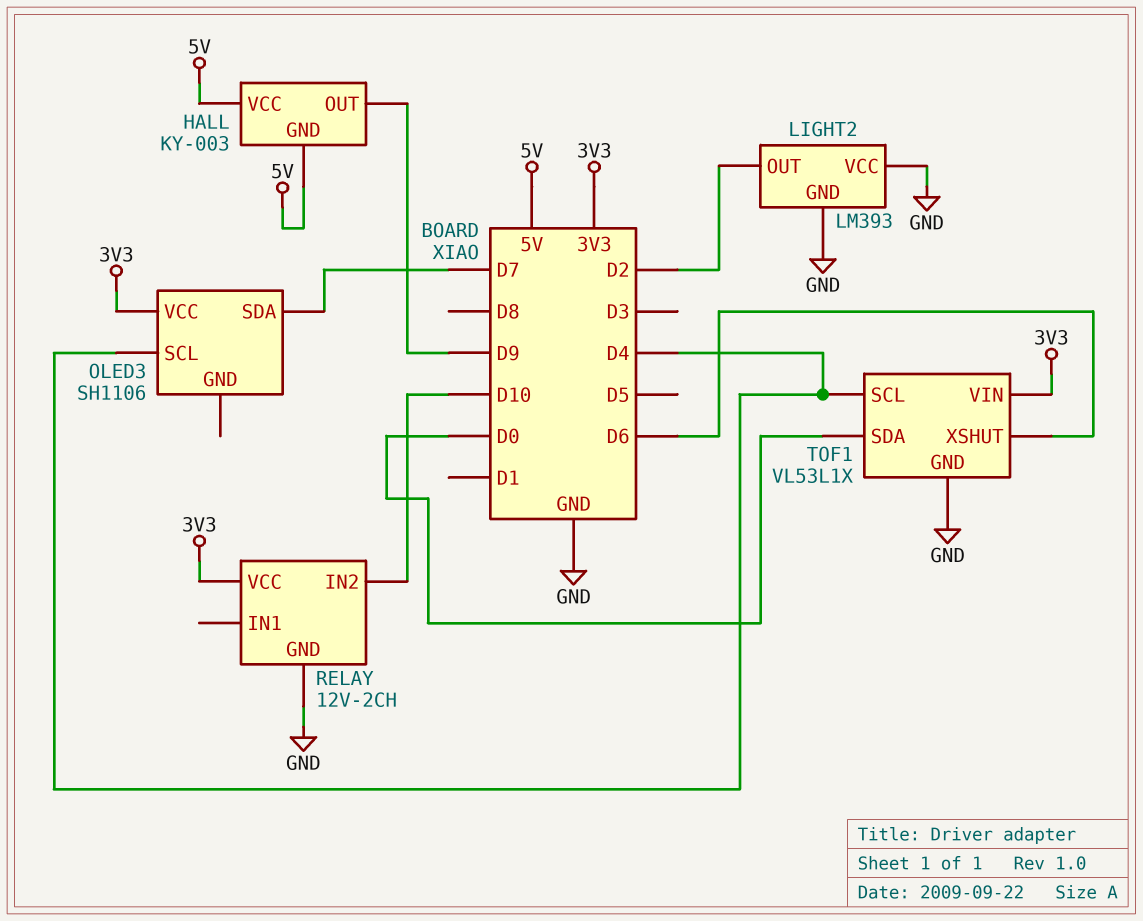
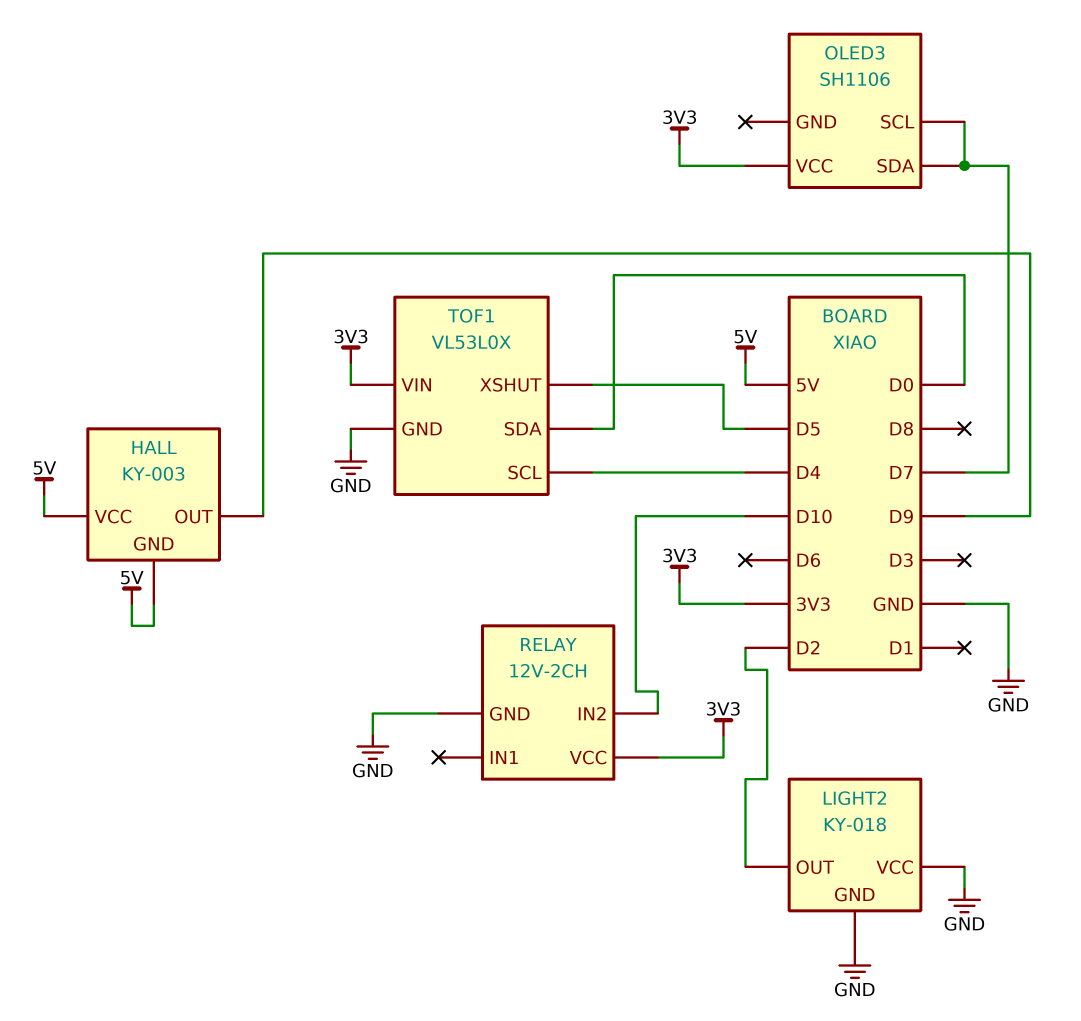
LIGHT2: LM393 -> KY-018
OLED3 pin SCL: D4 -> D7
TOF1: VL53L1X -> VL53L0X
TOF1 pin XSHUT: D6 -> D5

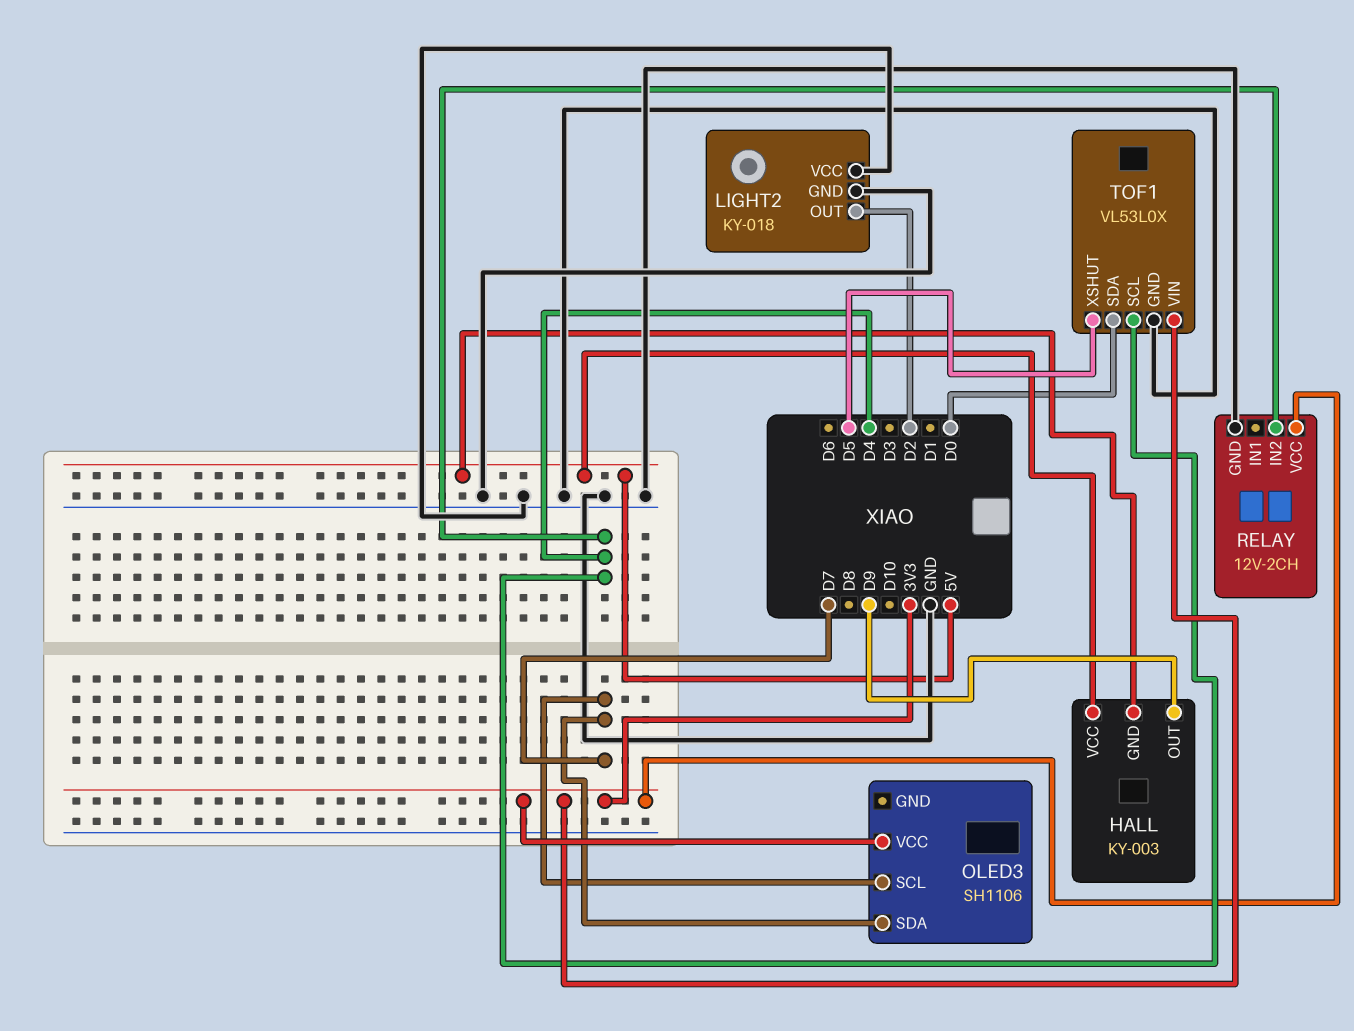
RELAY pin IN2: D10 -> D4

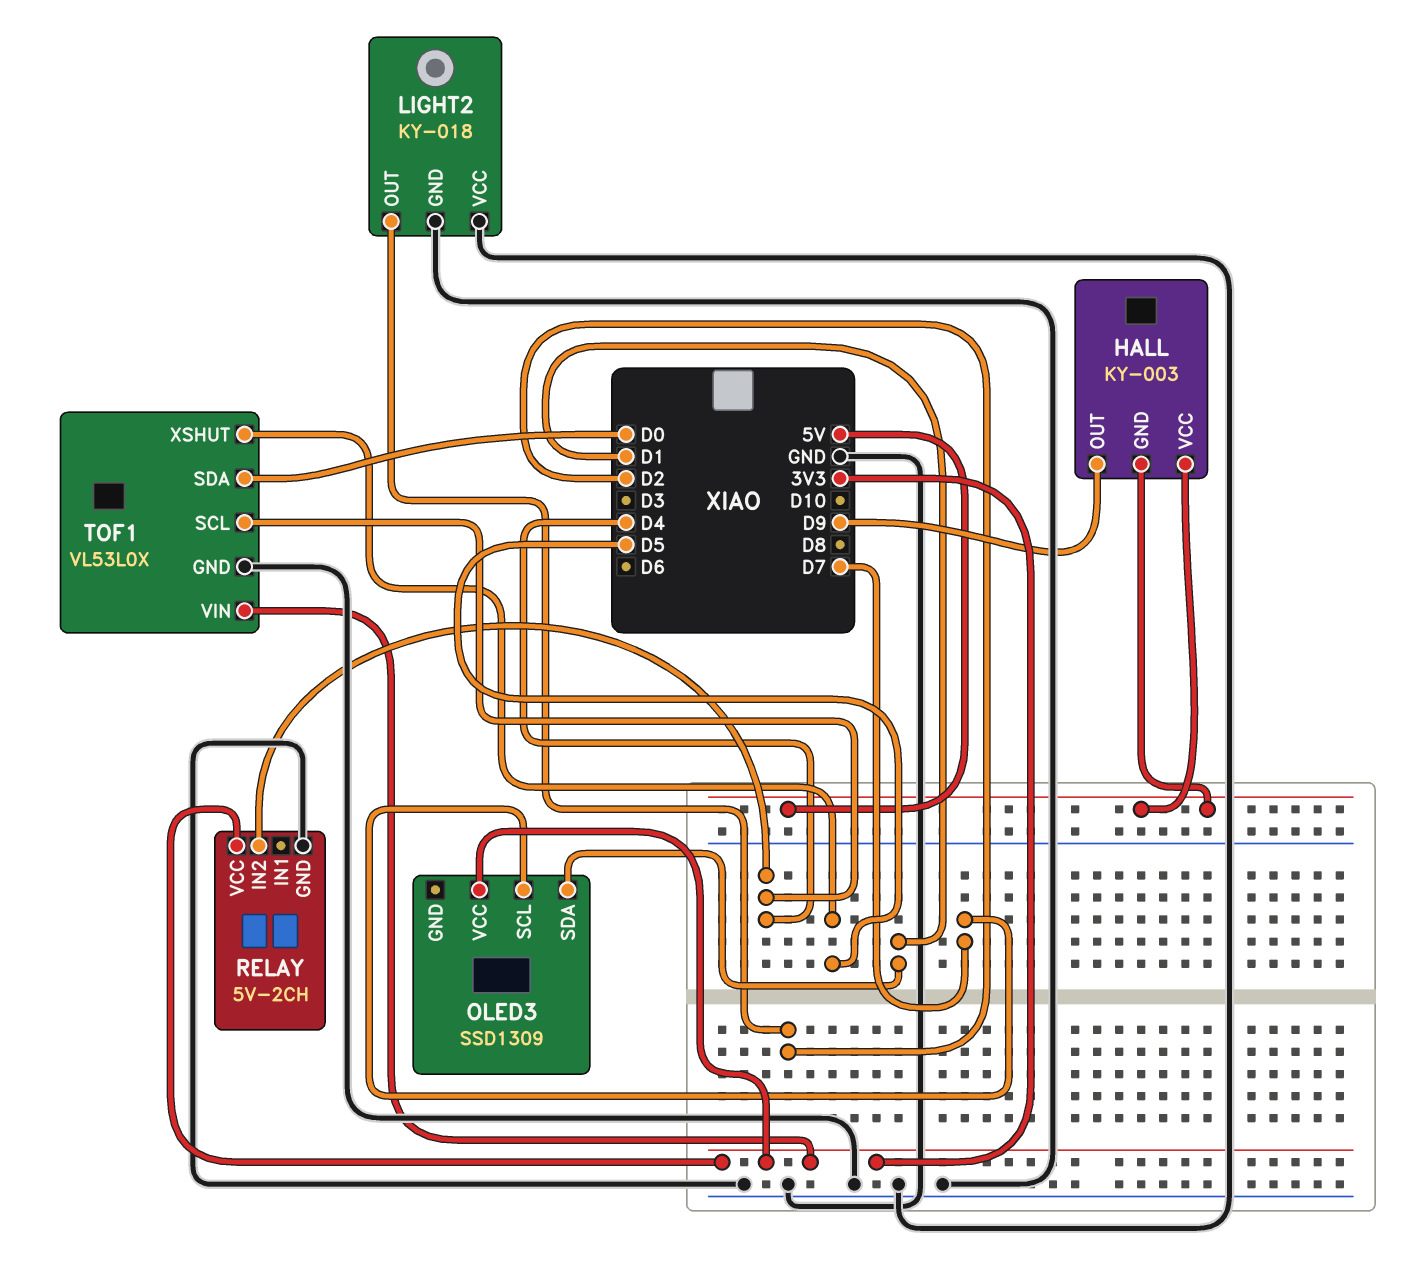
OLED3: SH1106 -> SSD1309
OLED3 pin SDA: D7 -> D1
RELAY: 12V-2CH -> 5V-2CH

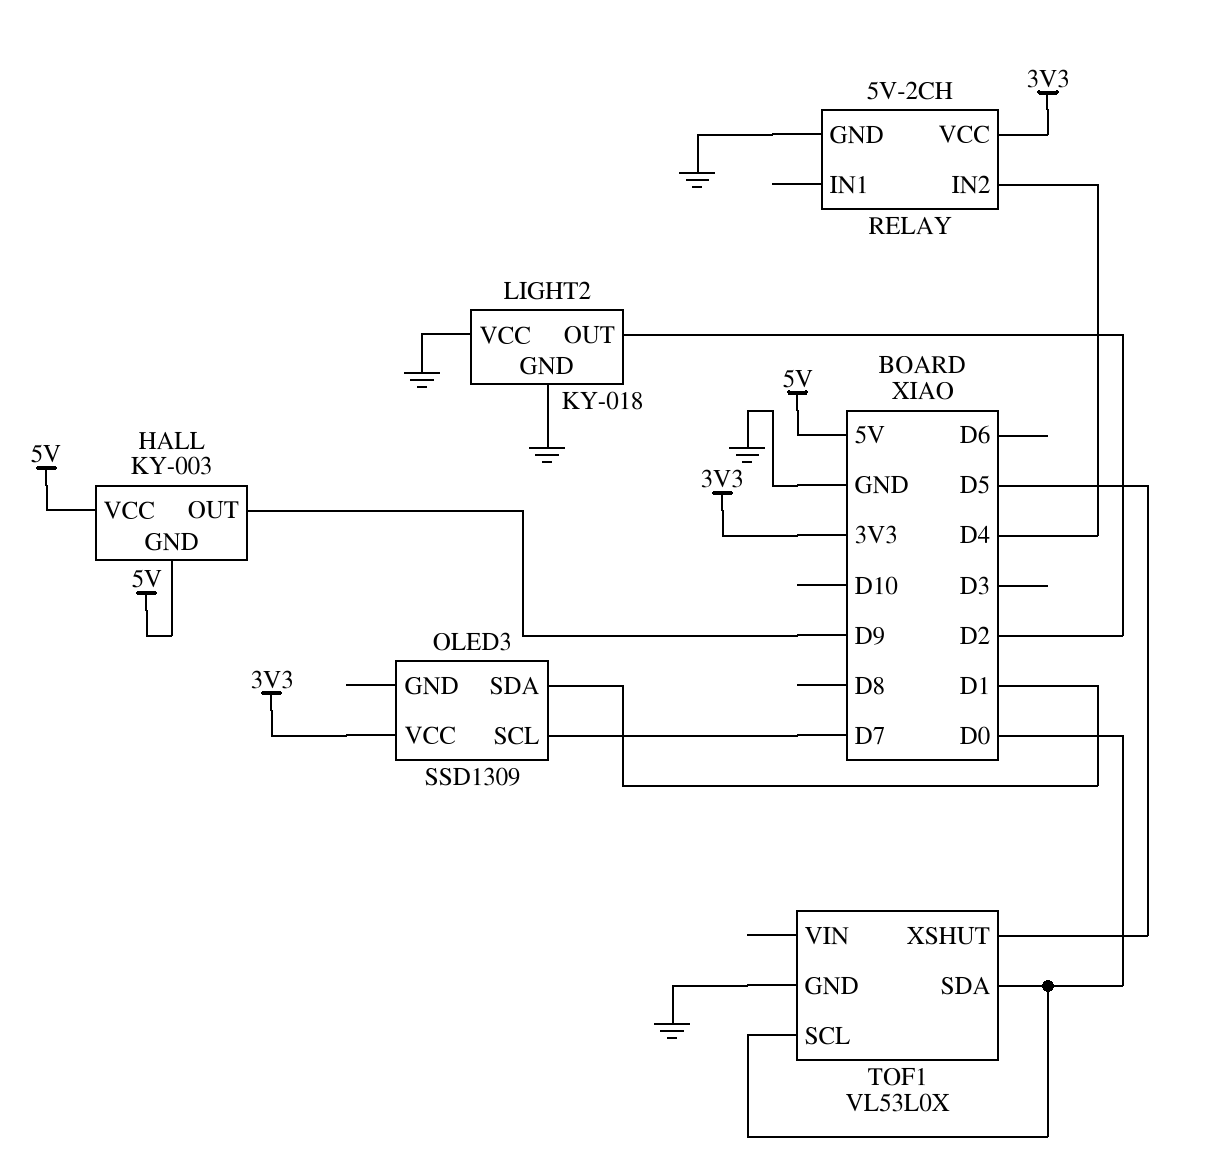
TOF1 pin SCL: D4 -> D0
TOF1 pin VIN: 3V3 -> none

